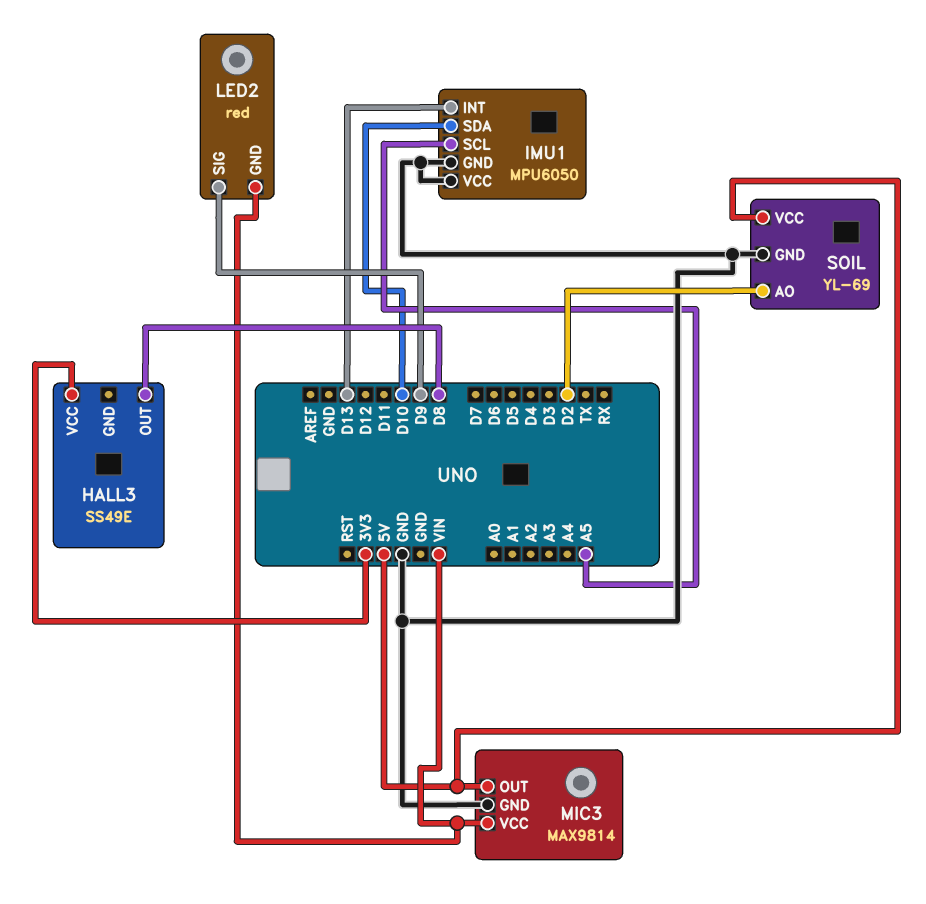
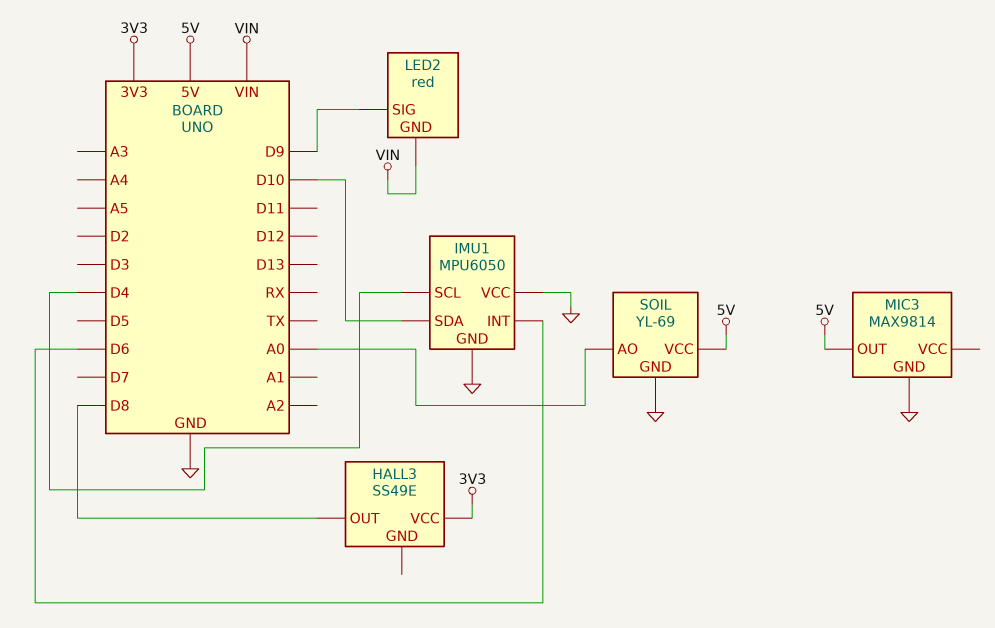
IMU1 pin INT: D13 -> D6
IMU1 pin SCL: A5 -> D4
MIC3 pin VCC: VIN -> none
SOIL pin AO: D2 -> A0

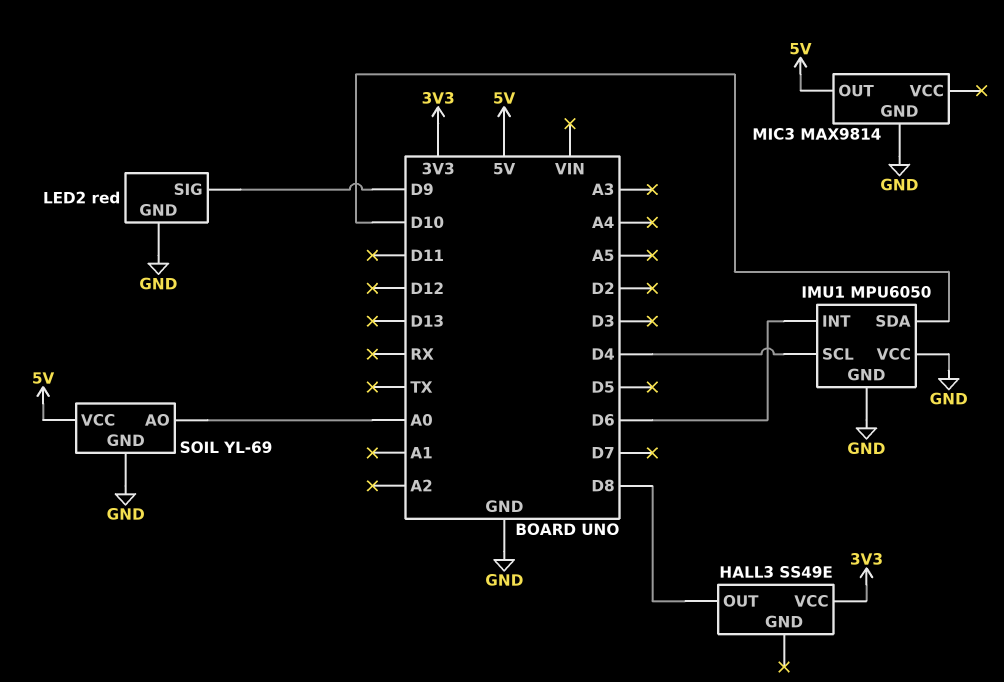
LED2 pin GND: VIN -> GND

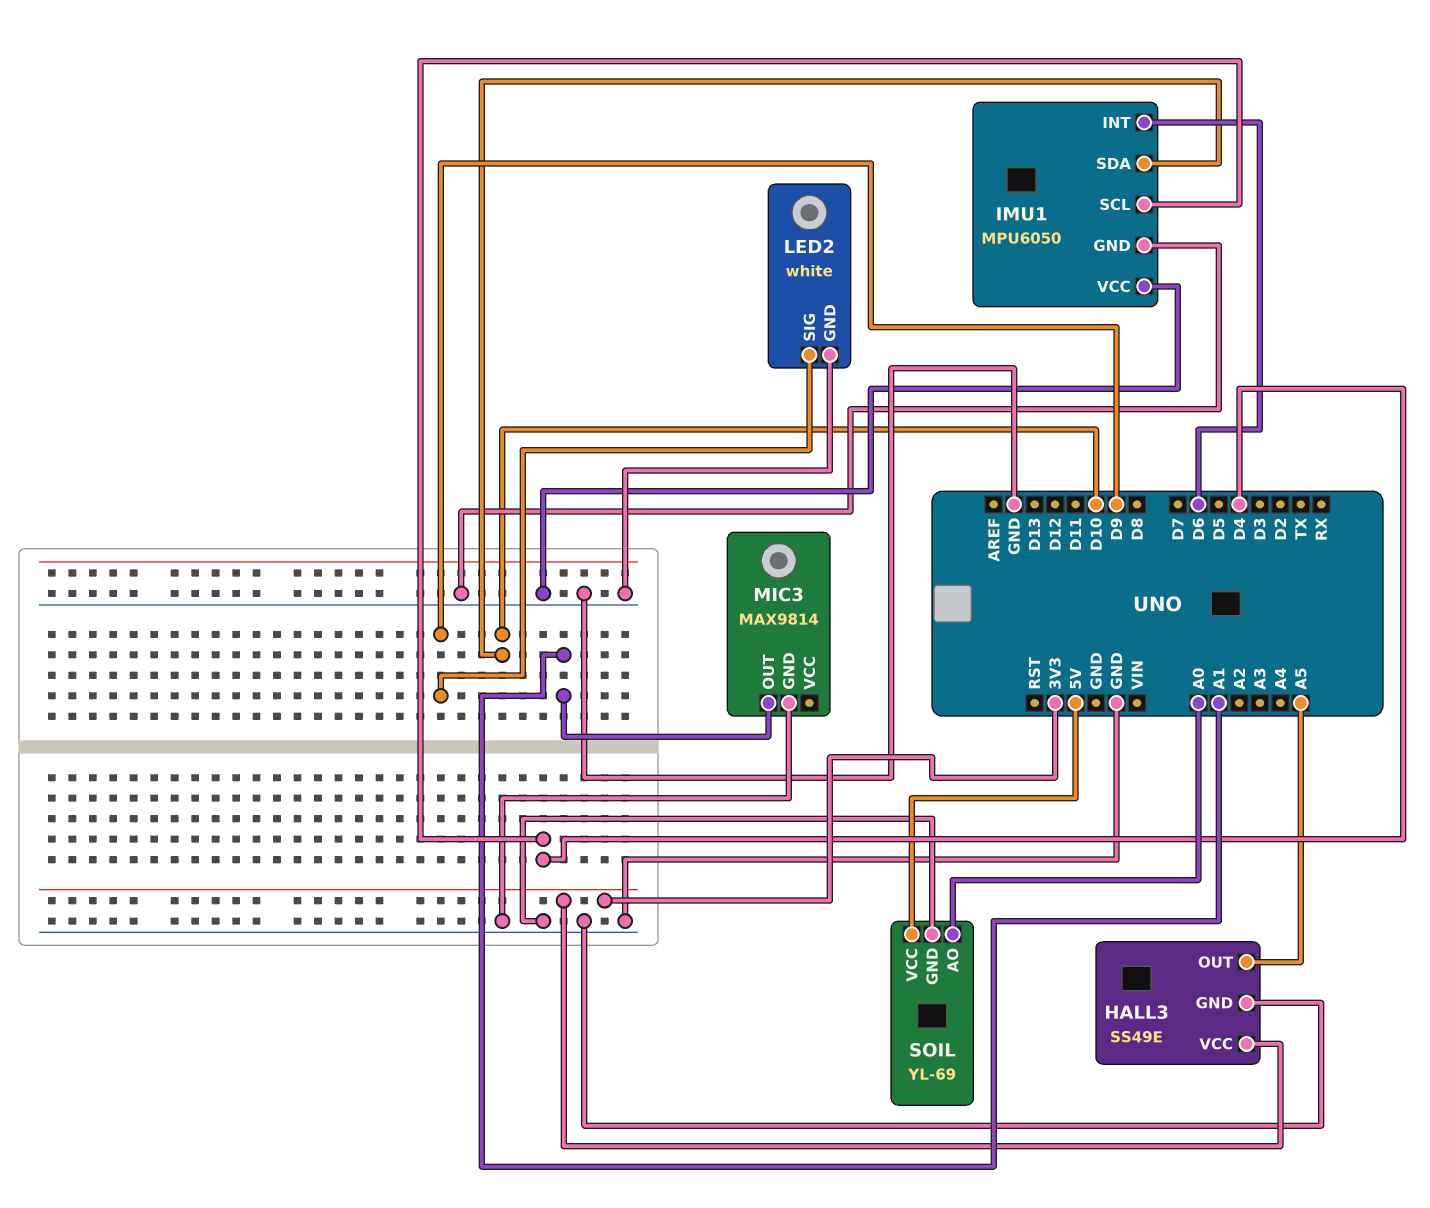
HALL3 pin GND: none -> GND
HALL3 pin OUT: D8 -> A5
LED2: red -> white
MIC3 pin OUT: 5V -> A1

